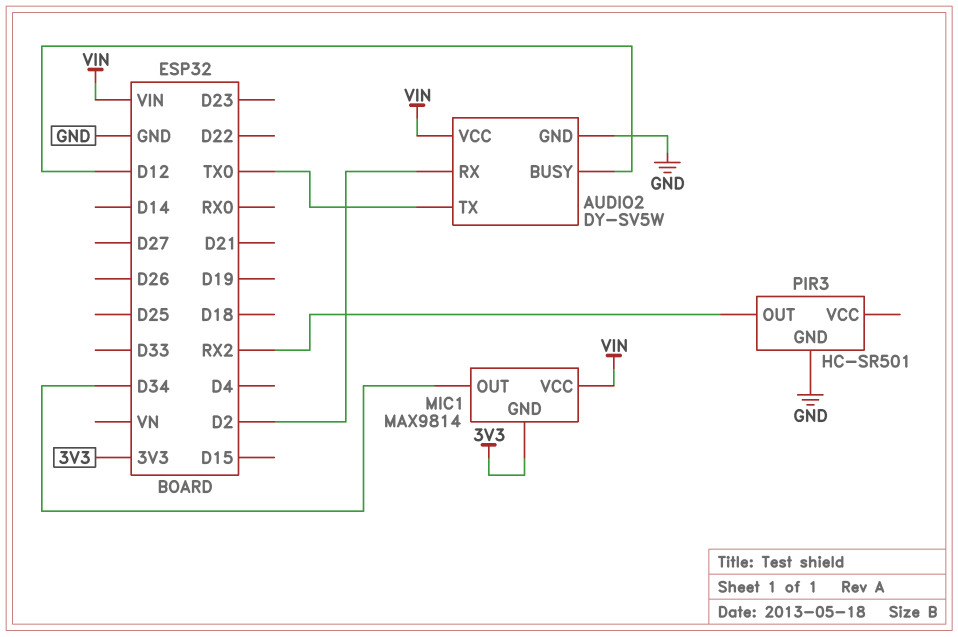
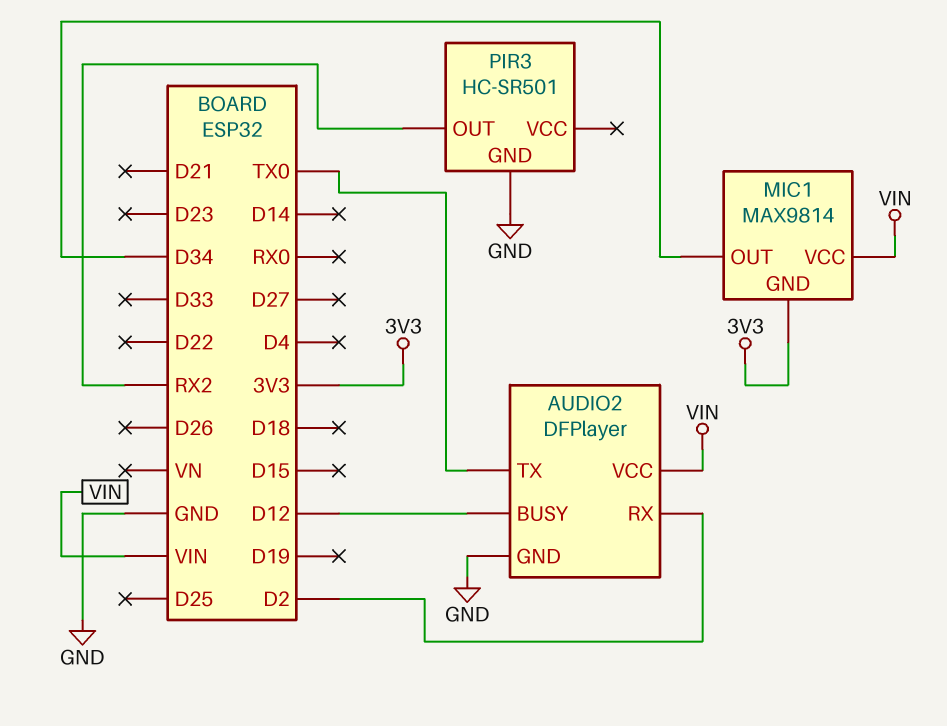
AUDIO2: DY-SV5W -> DFPlayer

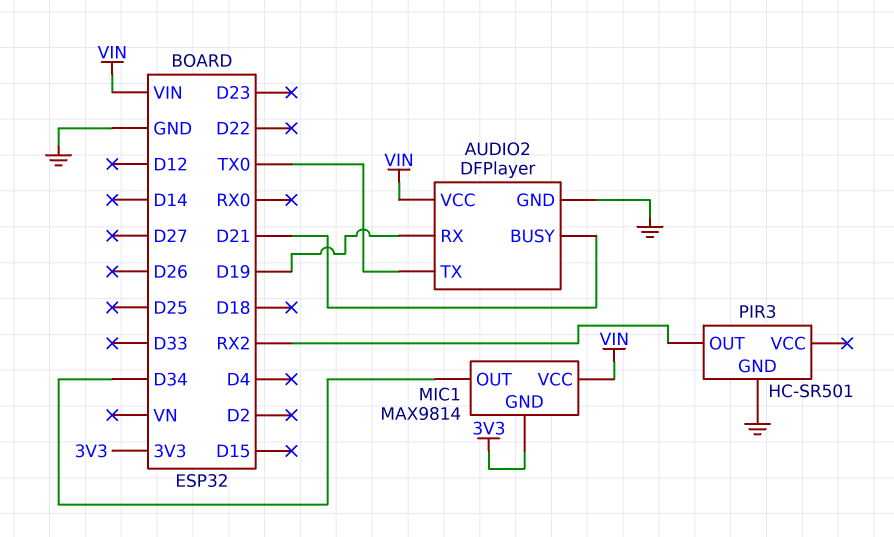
AUDIO2 pin BUSY: D12 -> D21
AUDIO2 pin RX: D2 -> D19

